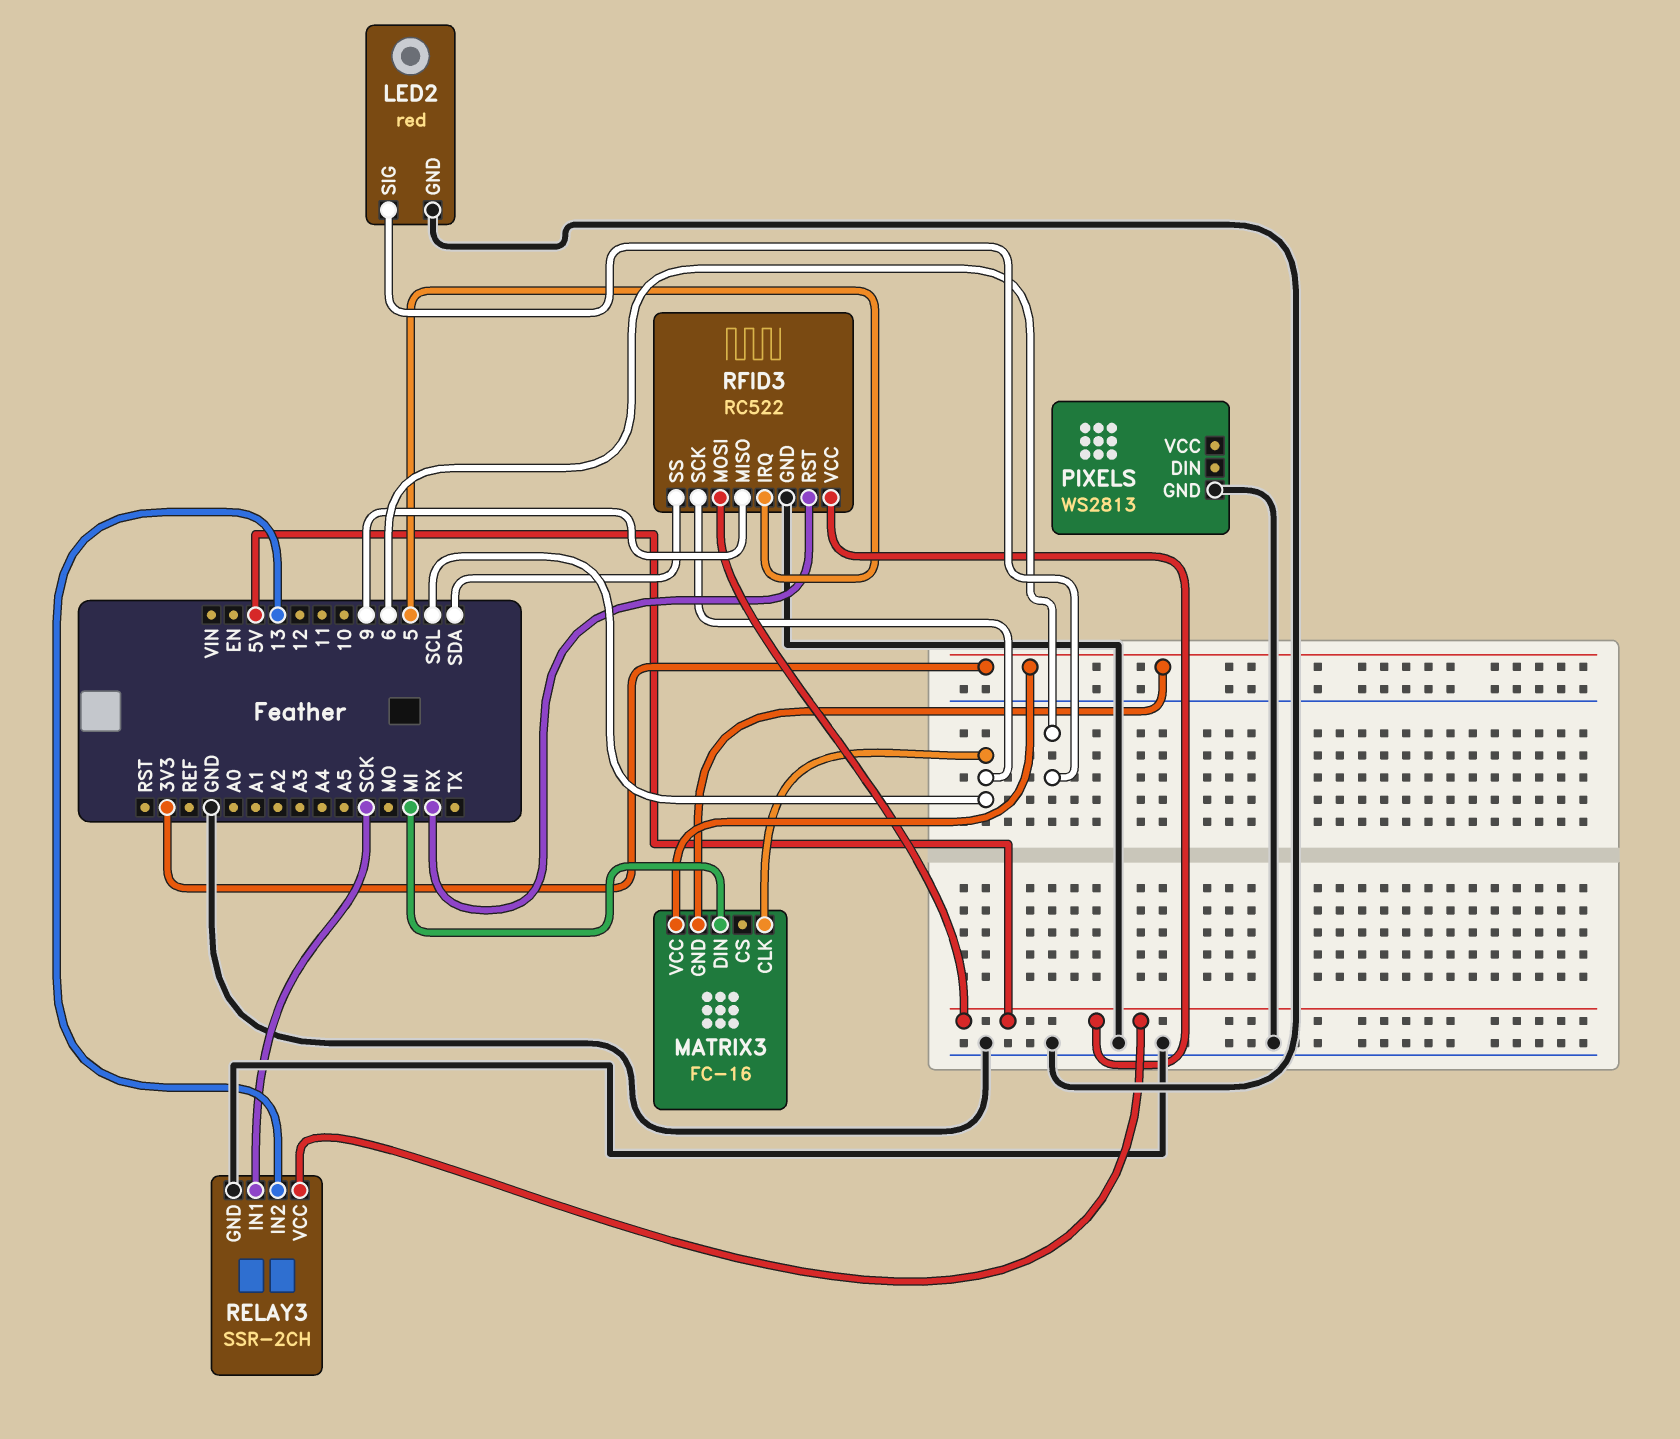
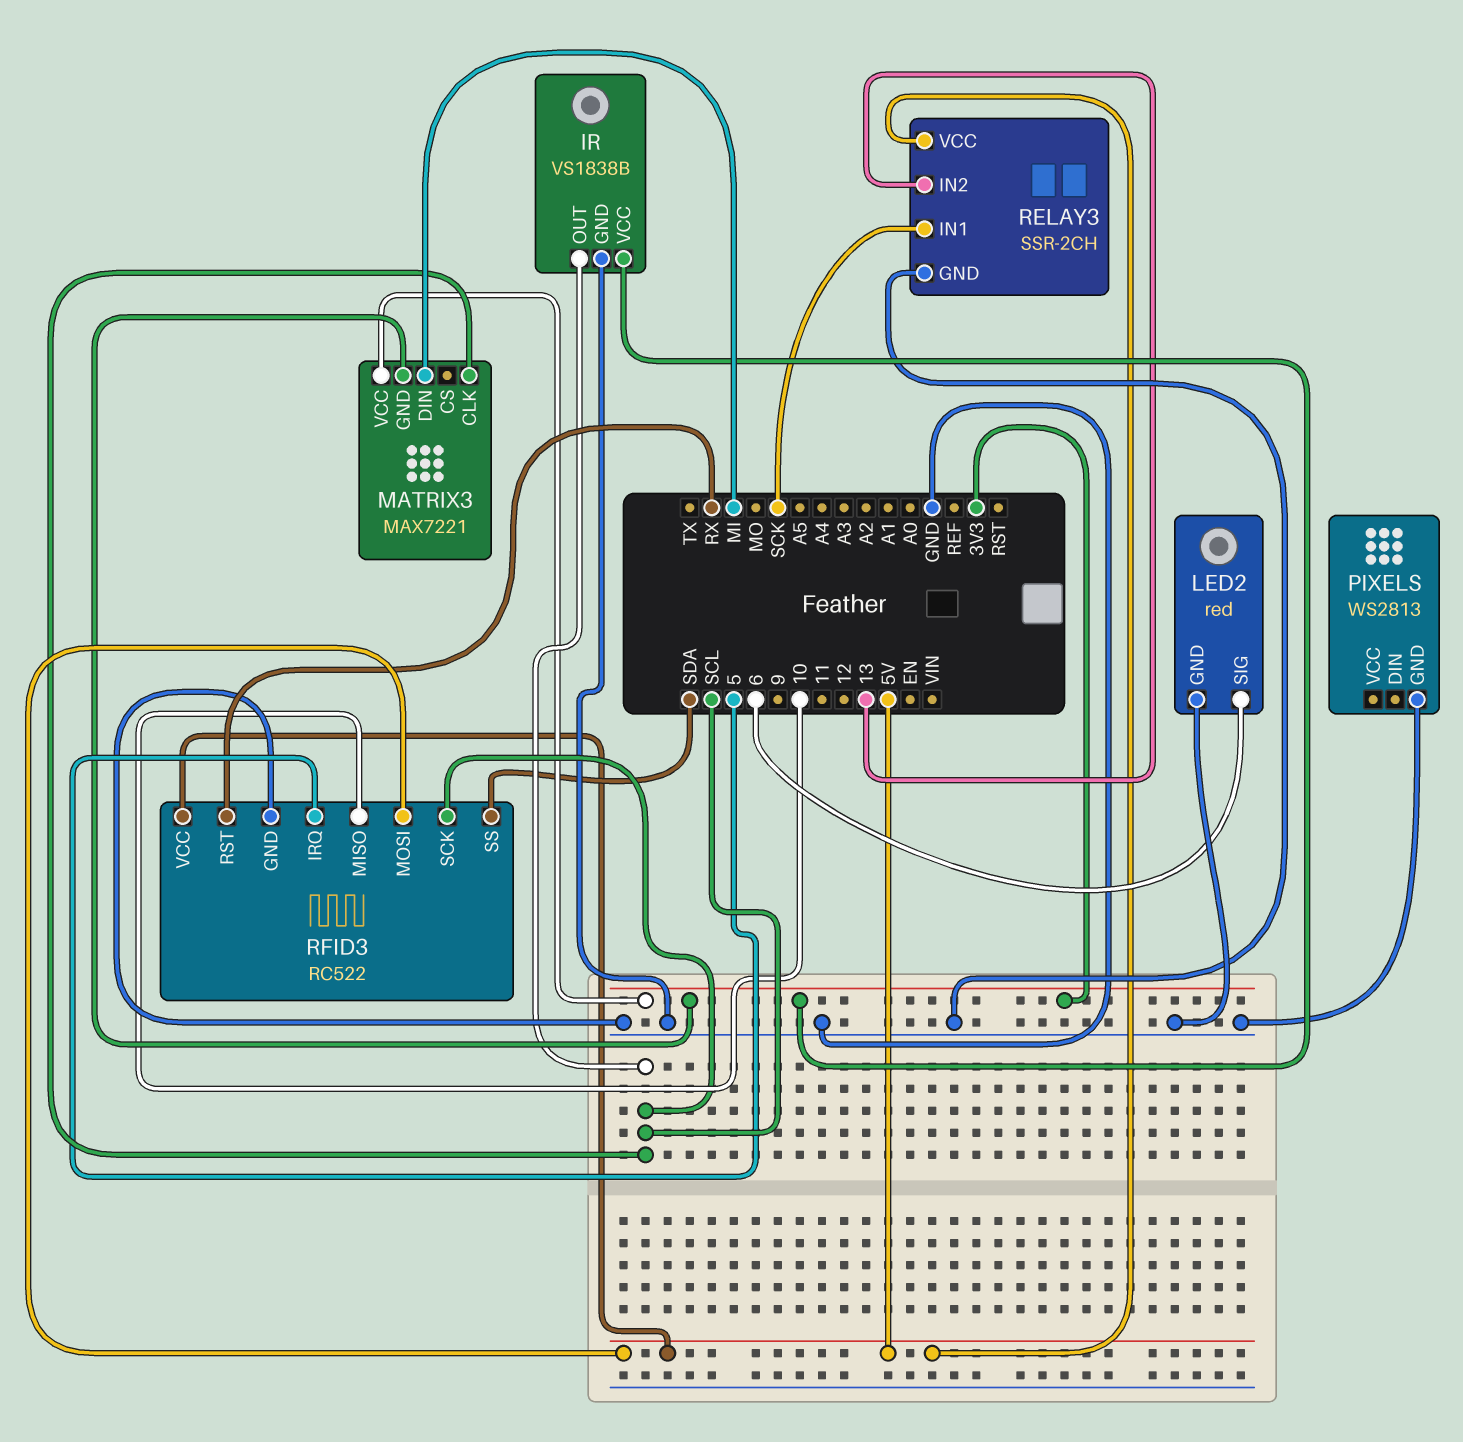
IR: none -> VS1838B
IR pin GND: none -> GND
IR pin OUT: none -> SCL
IR pin VCC: none -> 3V3
MATRIX3: FC-16 -> MAX7221
RFID3 pin MISO: 9 -> 10

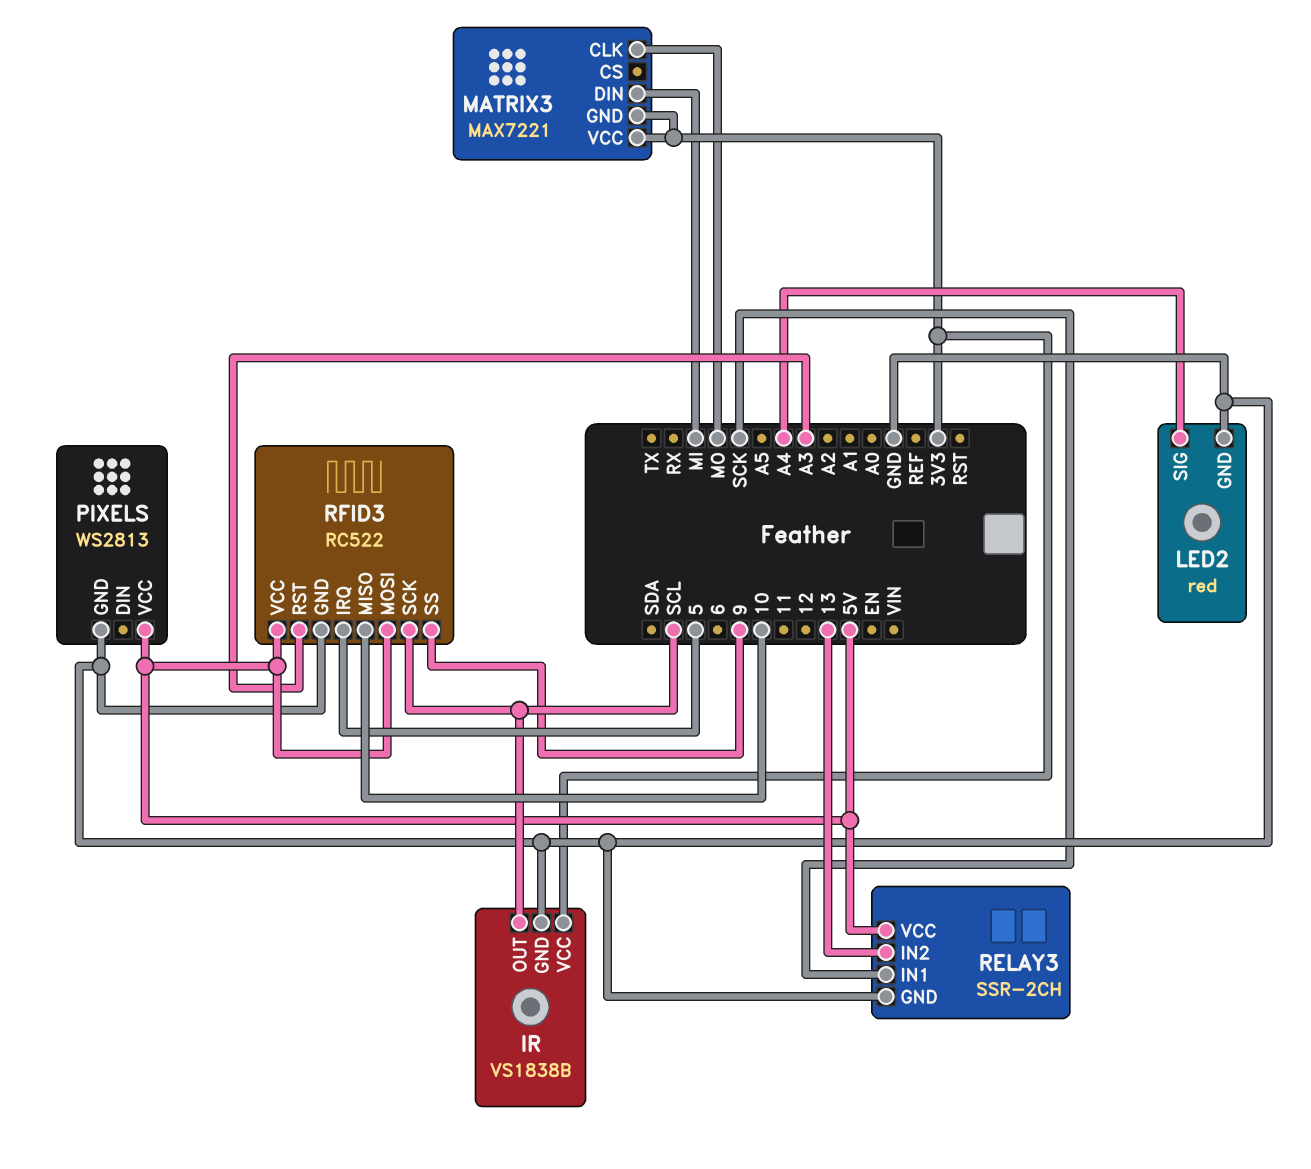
LED2 pin SIG: 6 -> A4
MATRIX3 pin CLK: SCL -> MO
PIXELS pin VCC: none -> 5V
RFID3 pin RST: RX -> A3
RFID3 pin SS: SDA -> 9

